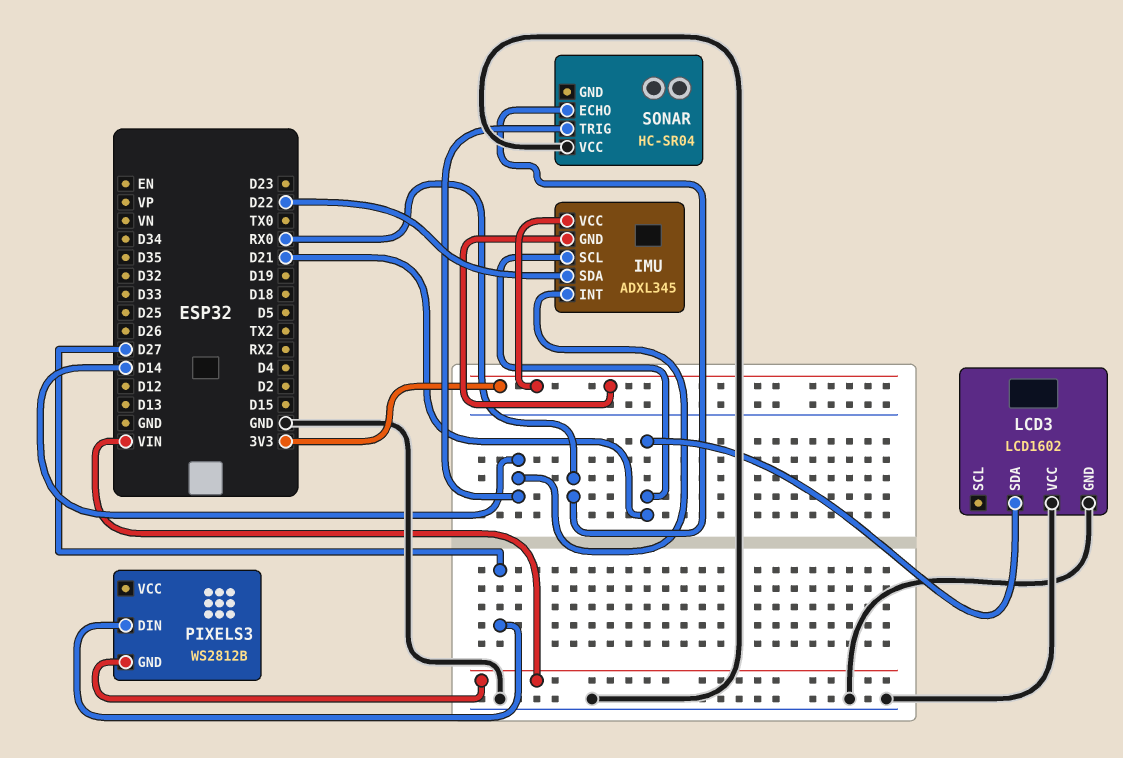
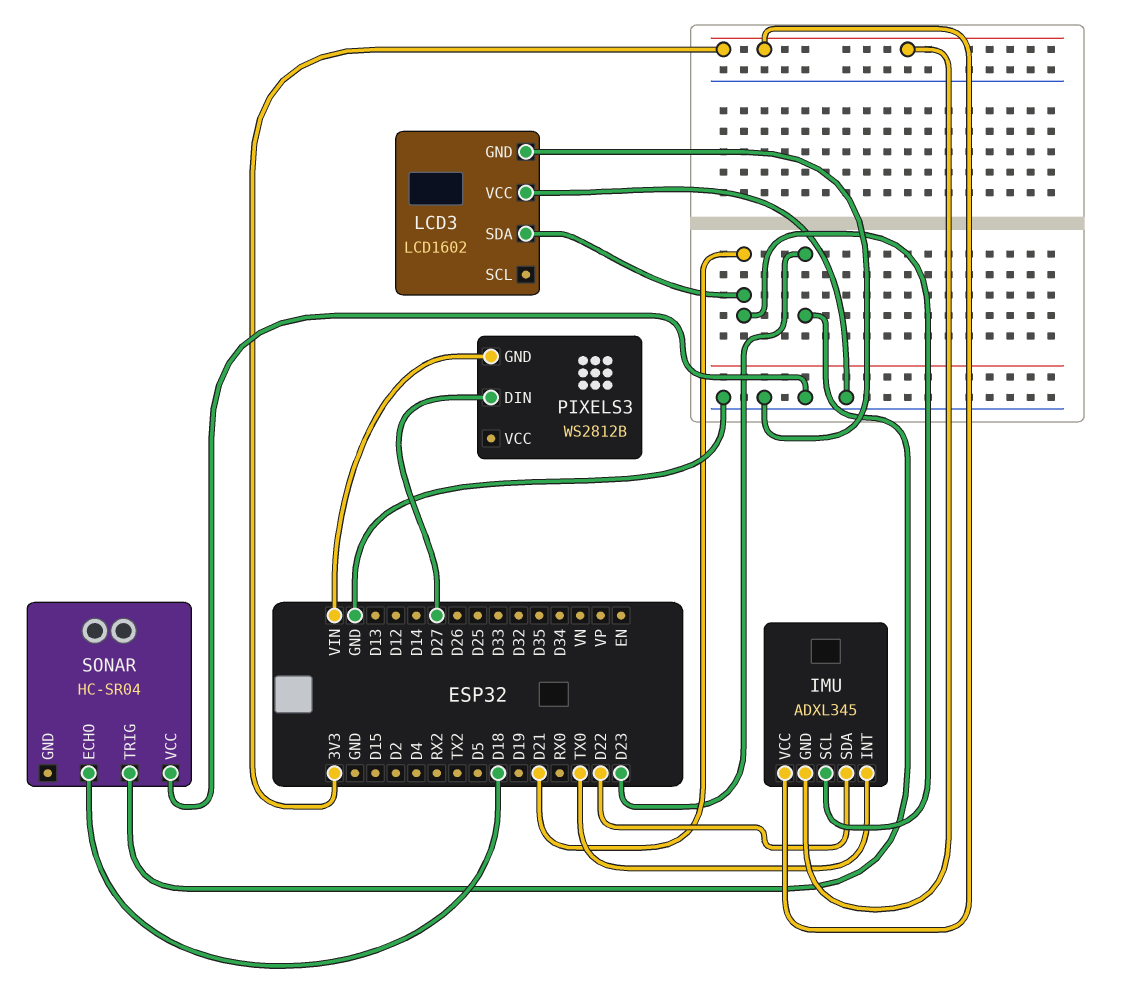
IMU pin INT: D14 -> TX0
SONAR pin ECHO: RX0 -> D18
SONAR pin TRIG: D14 -> D23

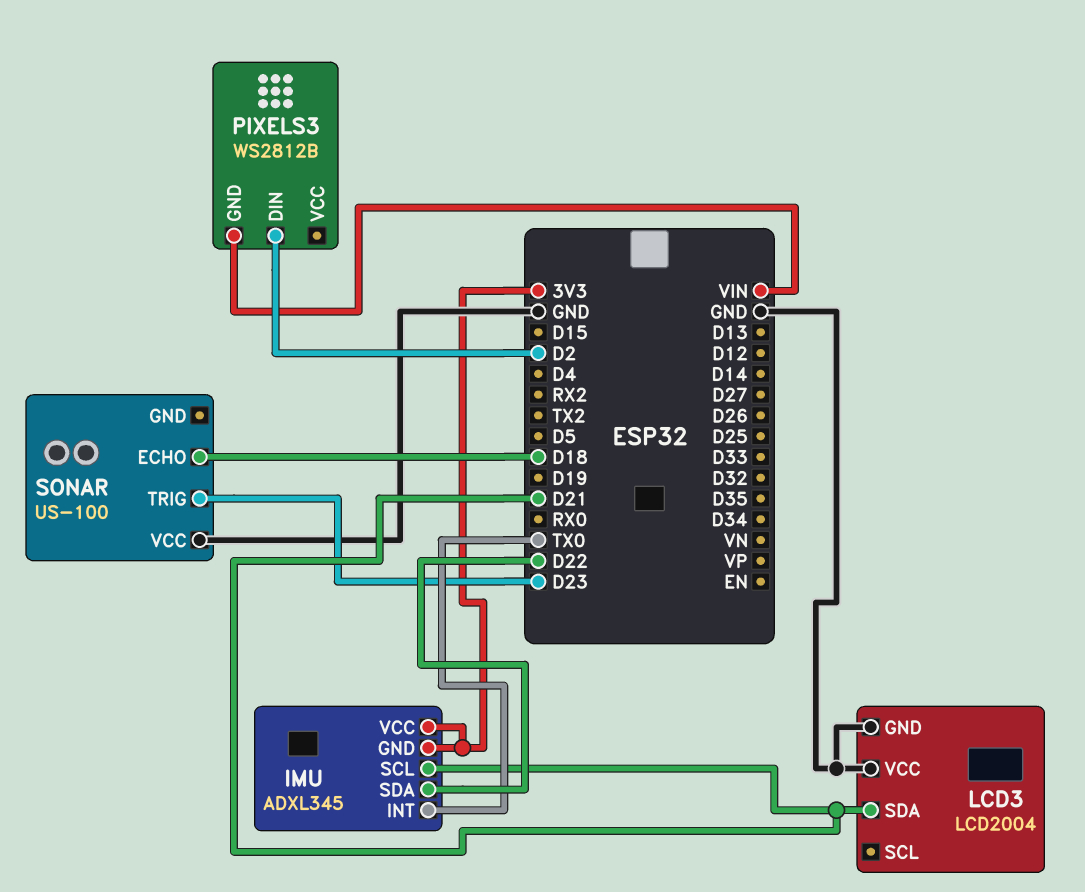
LCD3: LCD1602 -> LCD2004
PIXELS3 pin DIN: D27 -> D2
SONAR: HC-SR04 -> US-100

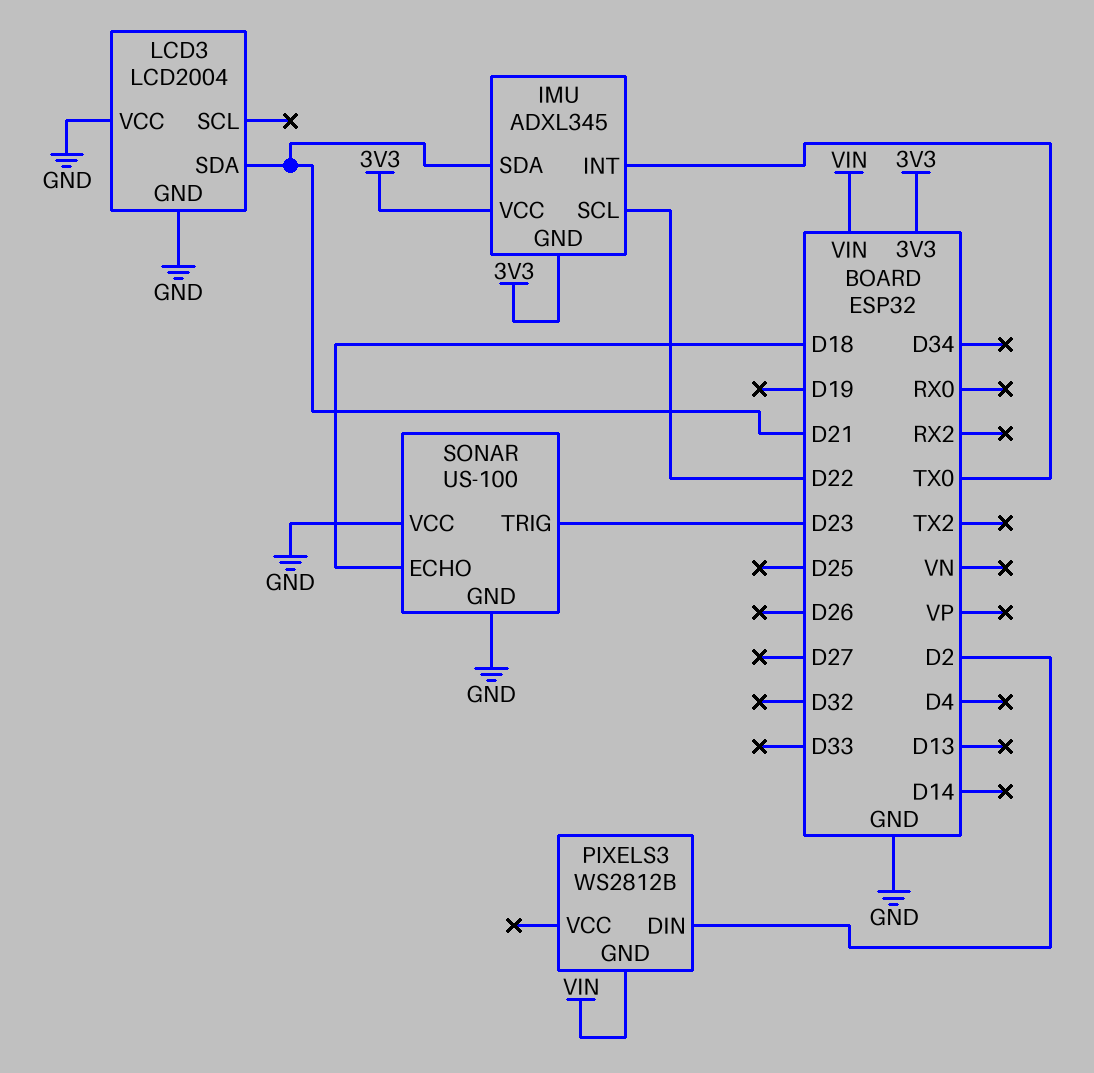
IMU pin SCL: D21 -> D22
IMU pin SDA: D22 -> D21
SONAR pin GND: none -> GND

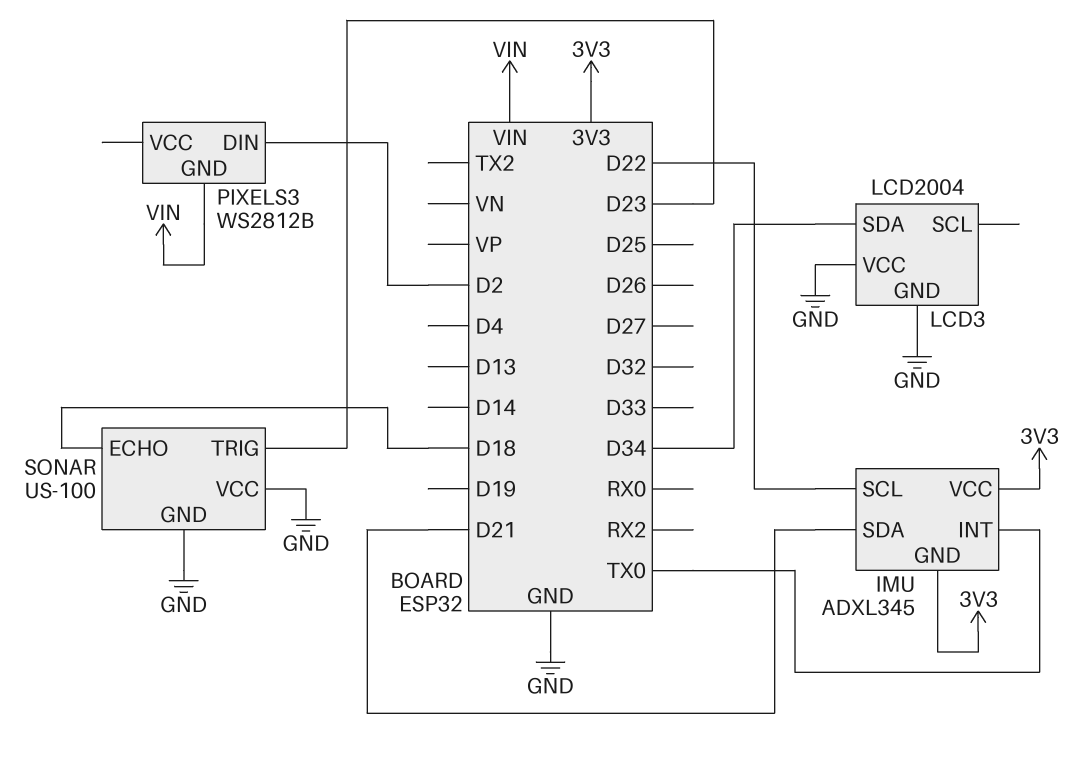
LCD3 pin SDA: D21 -> D34

